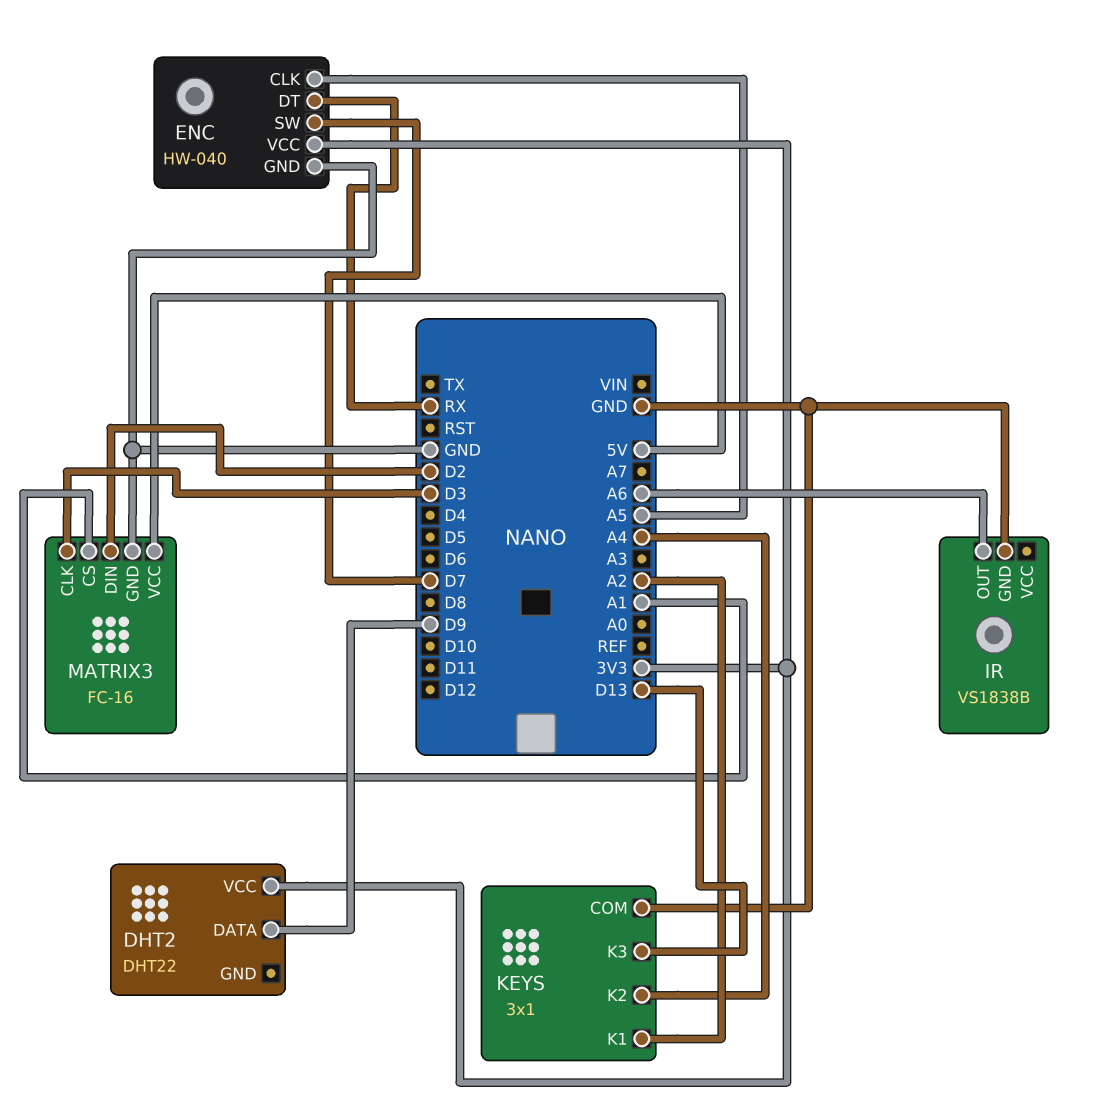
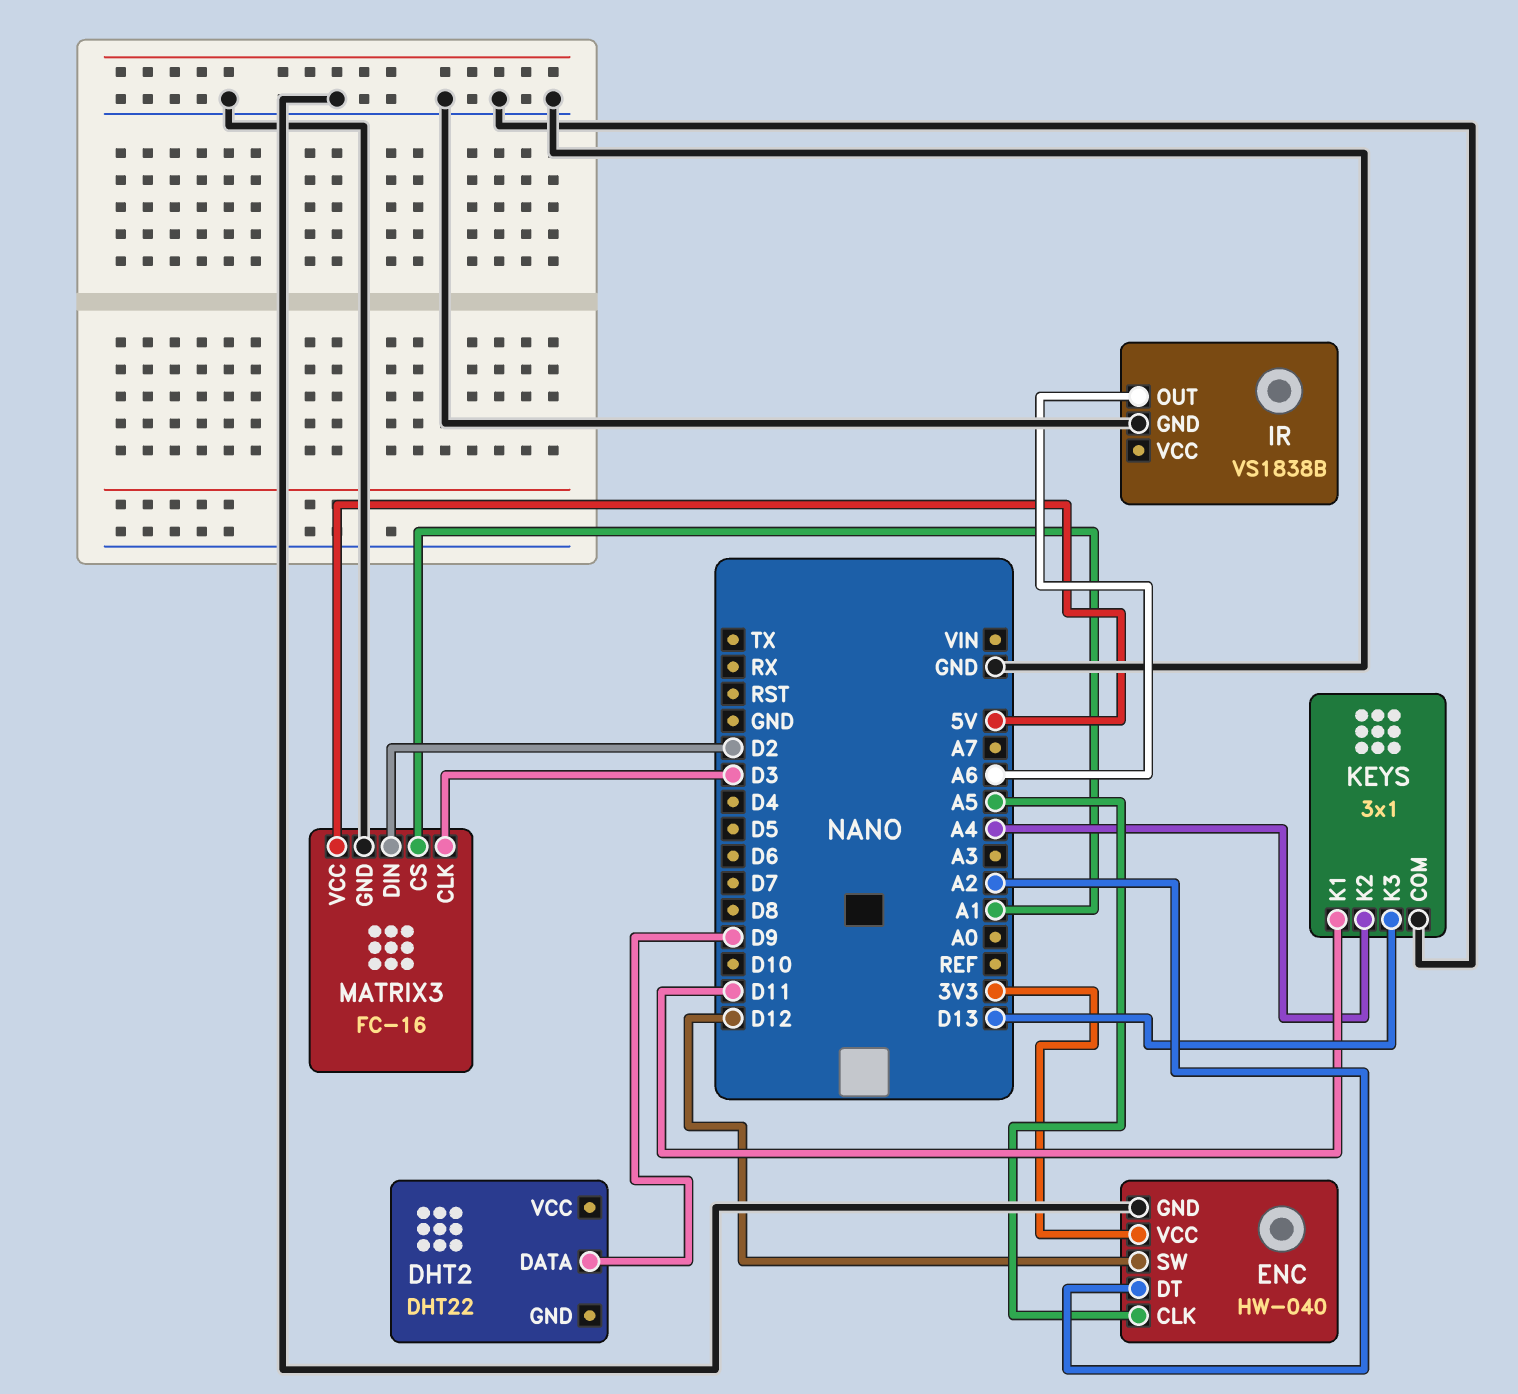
DHT2 pin VCC: 3V3 -> none
ENC pin DT: RX -> A2
ENC pin SW: D7 -> D12
KEYS pin K1: A2 -> D11

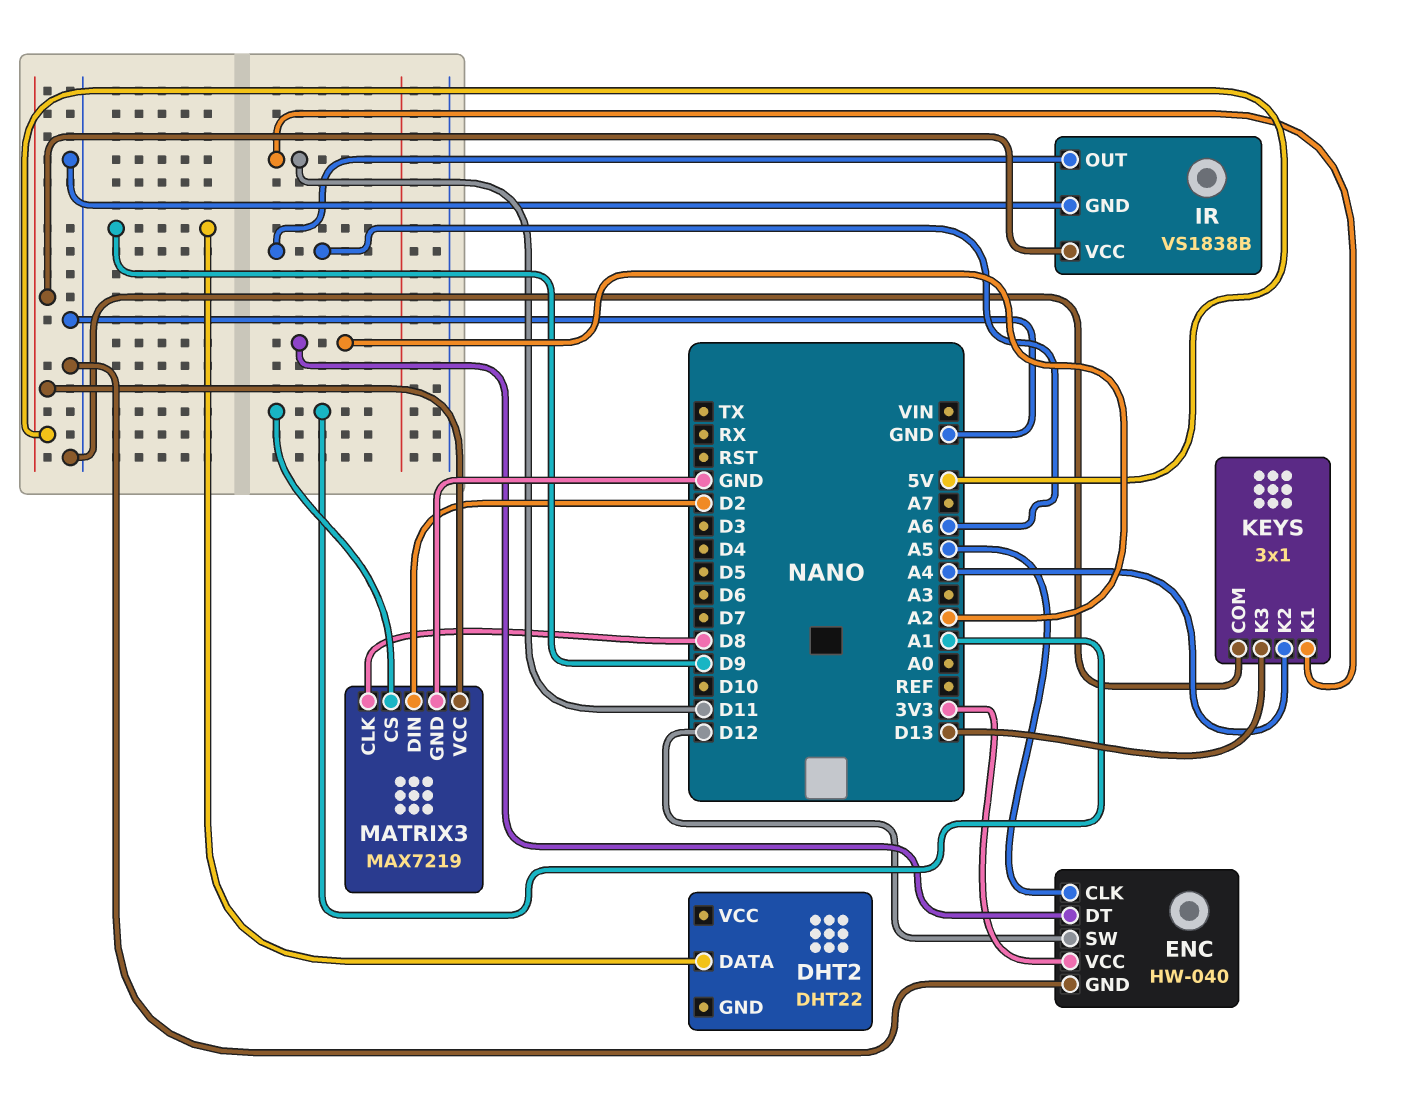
IR pin VCC: none -> 5V
MATRIX3: FC-16 -> MAX7219
MATRIX3 pin CLK: D3 -> D8

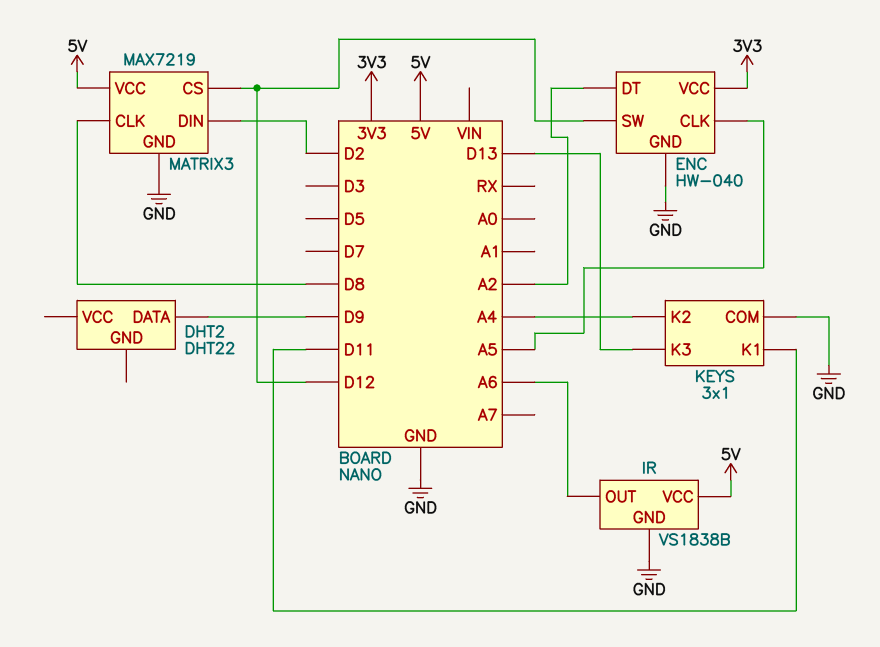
MATRIX3 pin CS: A1 -> D12

